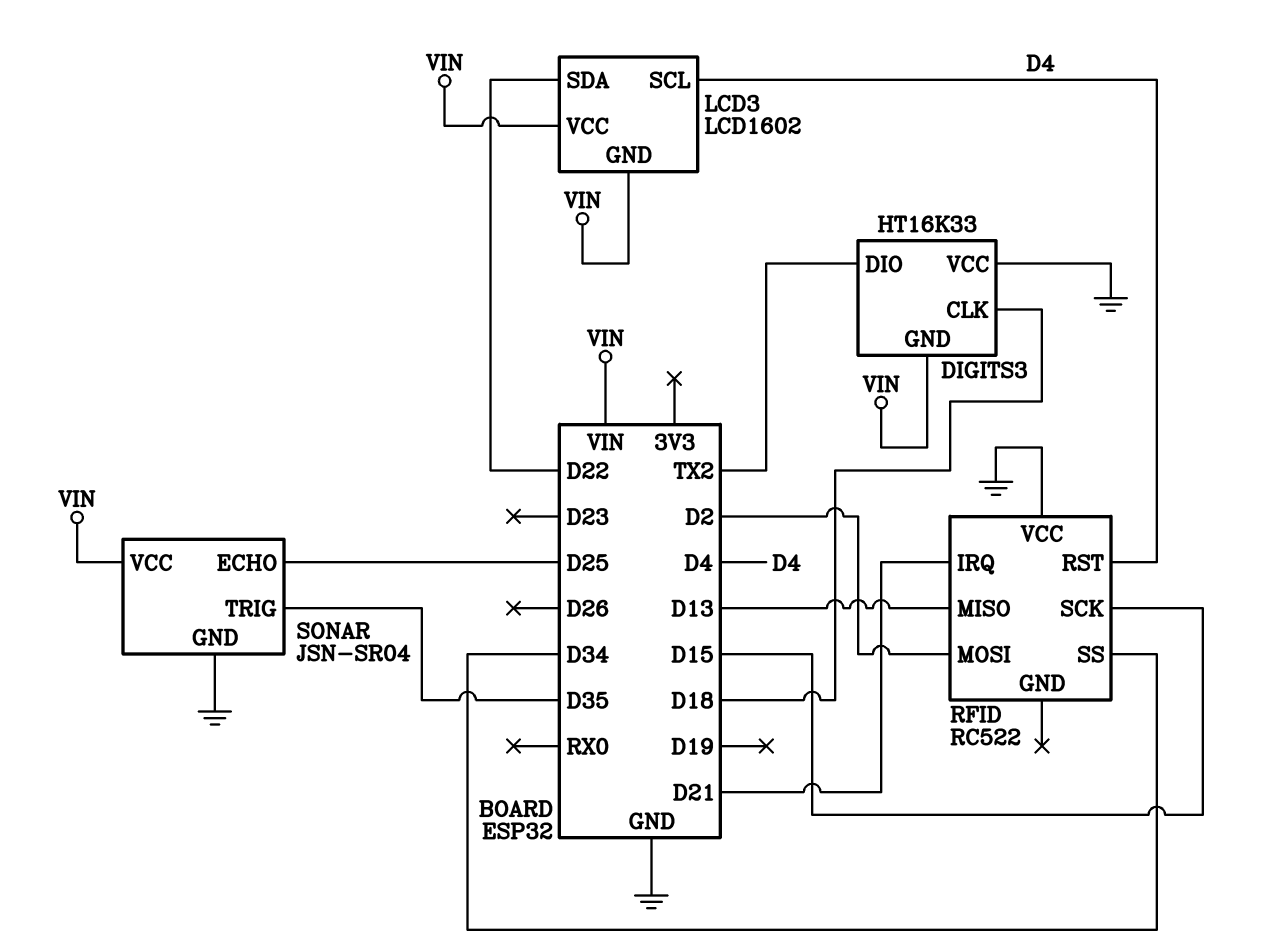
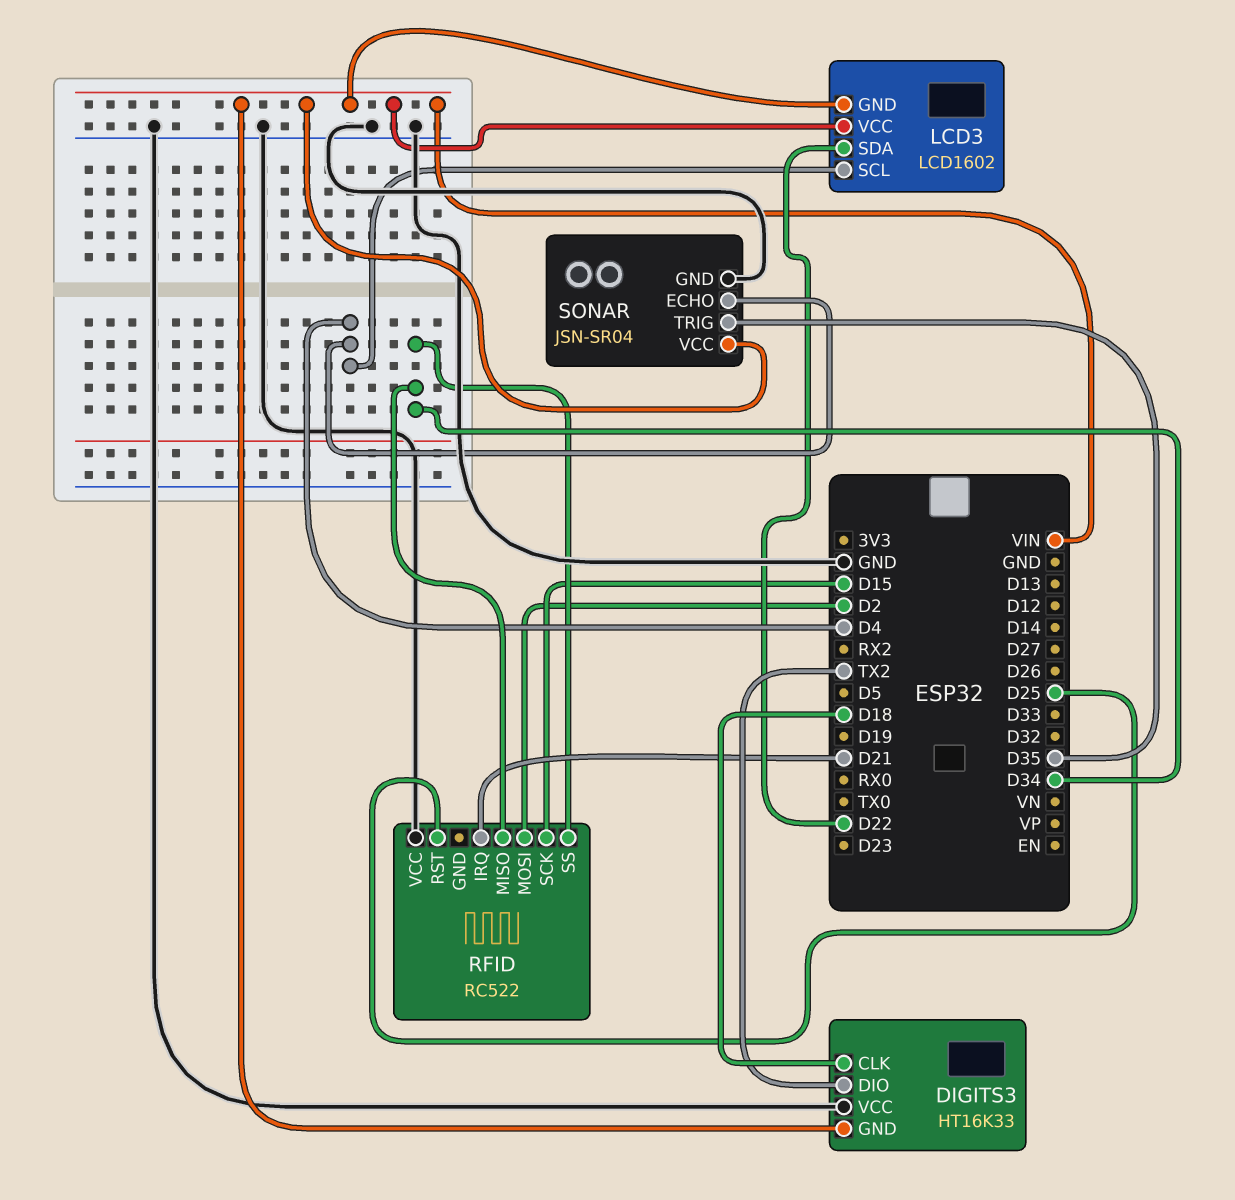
RFID pin MISO: D13 -> D34
RFID pin RST: D4 -> D25
SONAR pin ECHO: D25 -> D4

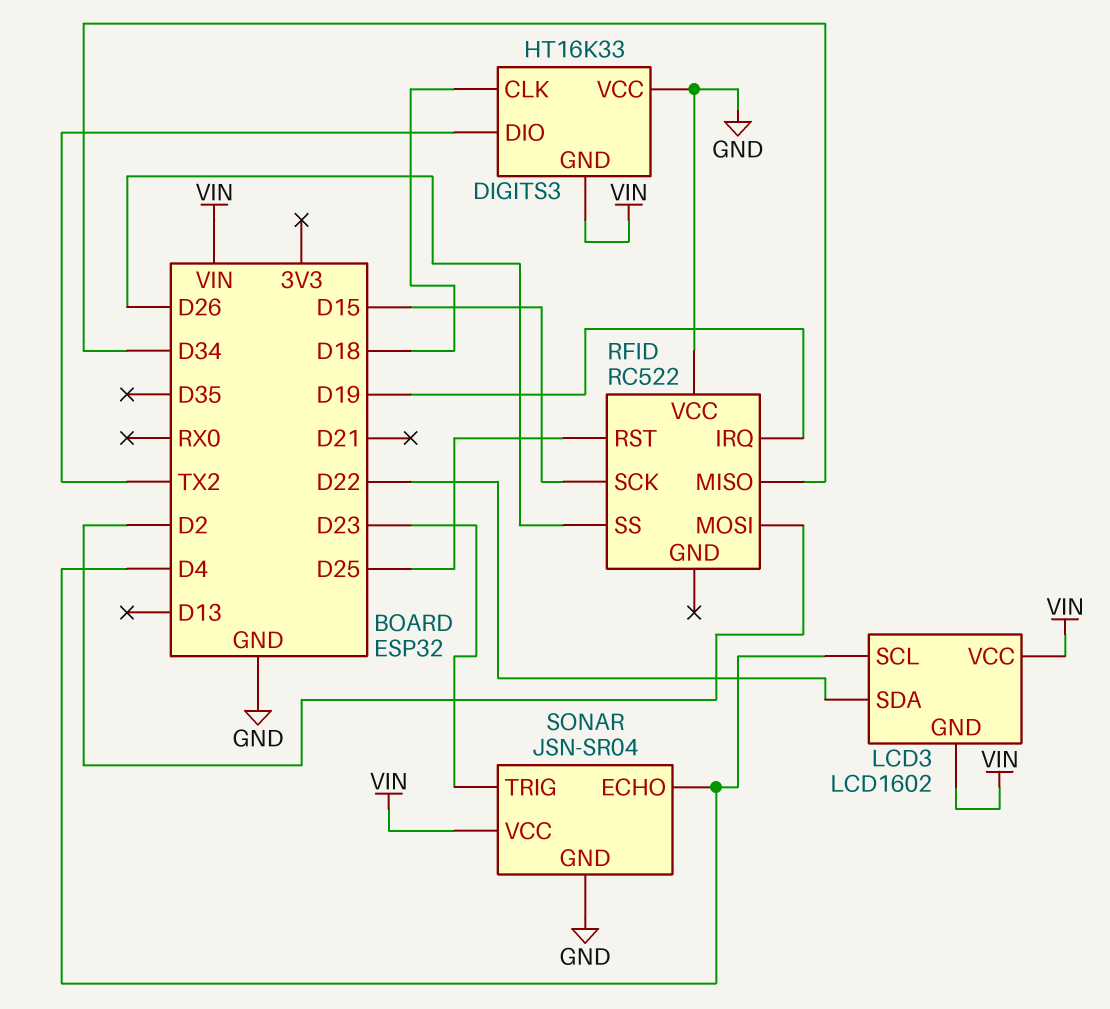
RFID pin IRQ: D21 -> D19
RFID pin SS: D34 -> D26
SONAR pin TRIG: D35 -> D23

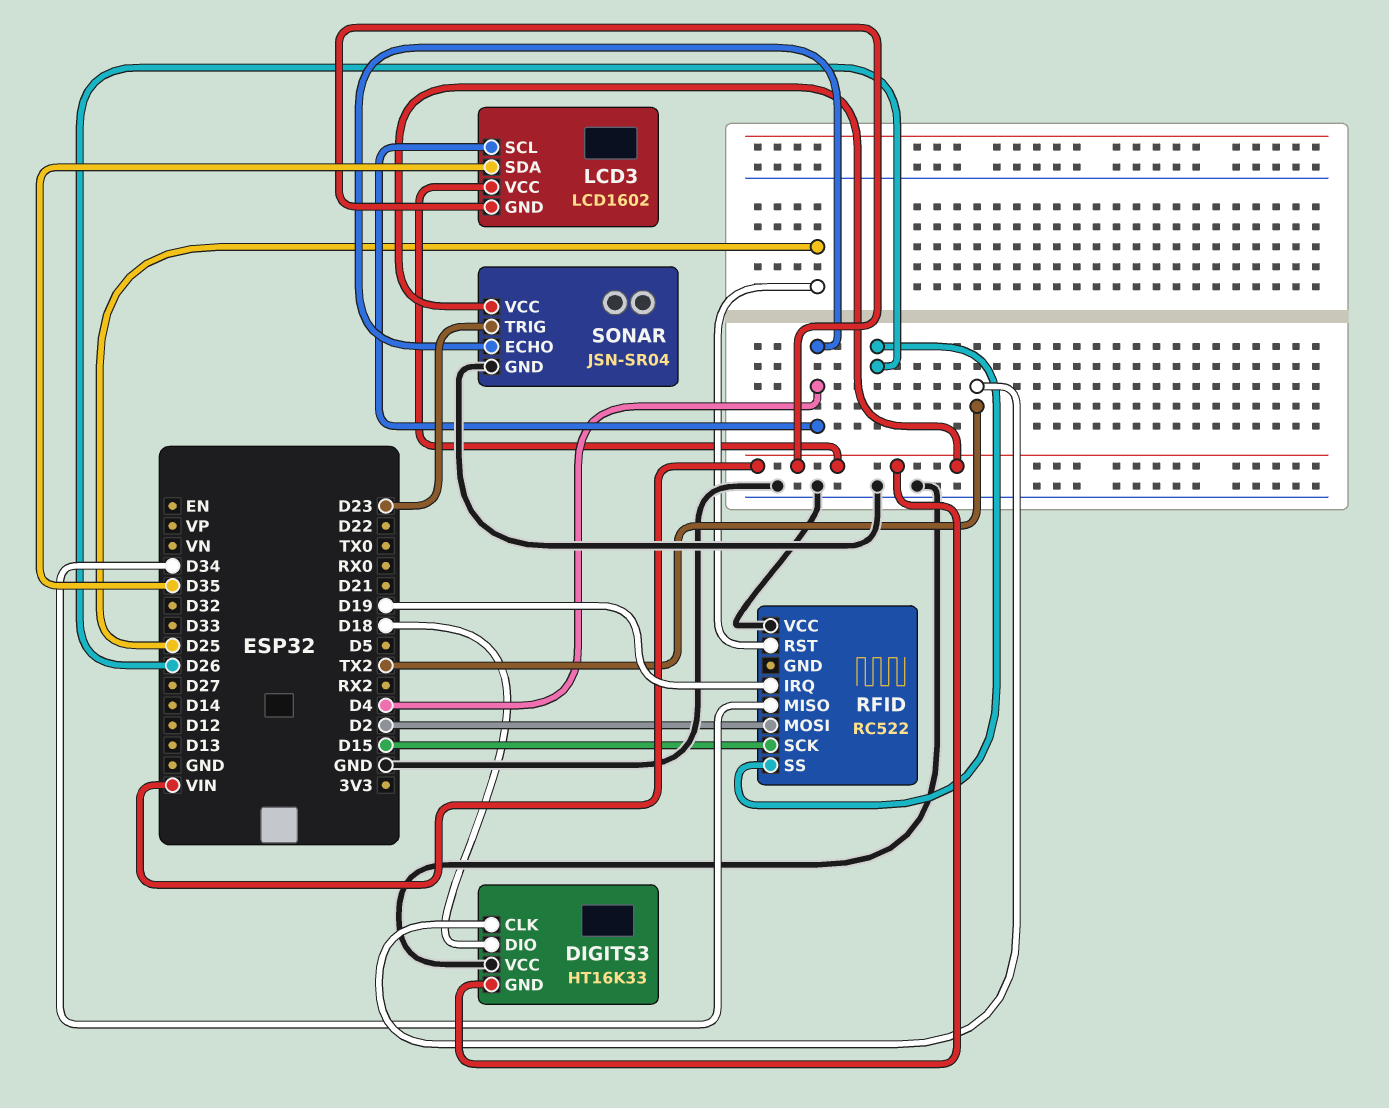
DIGITS3 pin CLK: D18 -> TX2
DIGITS3 pin DIO: TX2 -> D18
LCD3 pin SDA: D22 -> D35

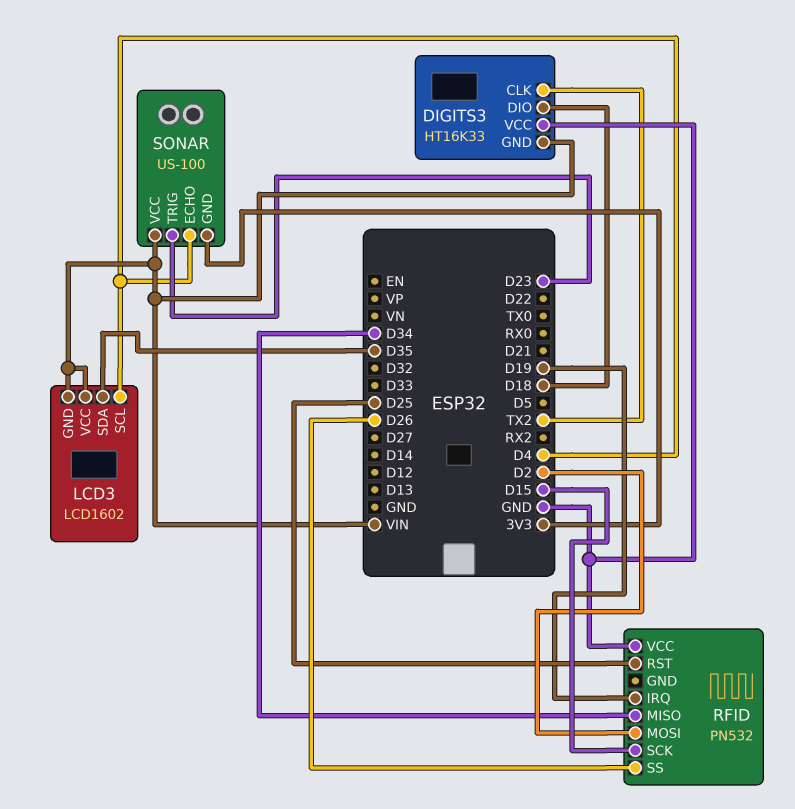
RFID: RC522 -> PN532
SONAR: JSN-SR04 -> US-100
SONAR pin GND: GND -> 3V3

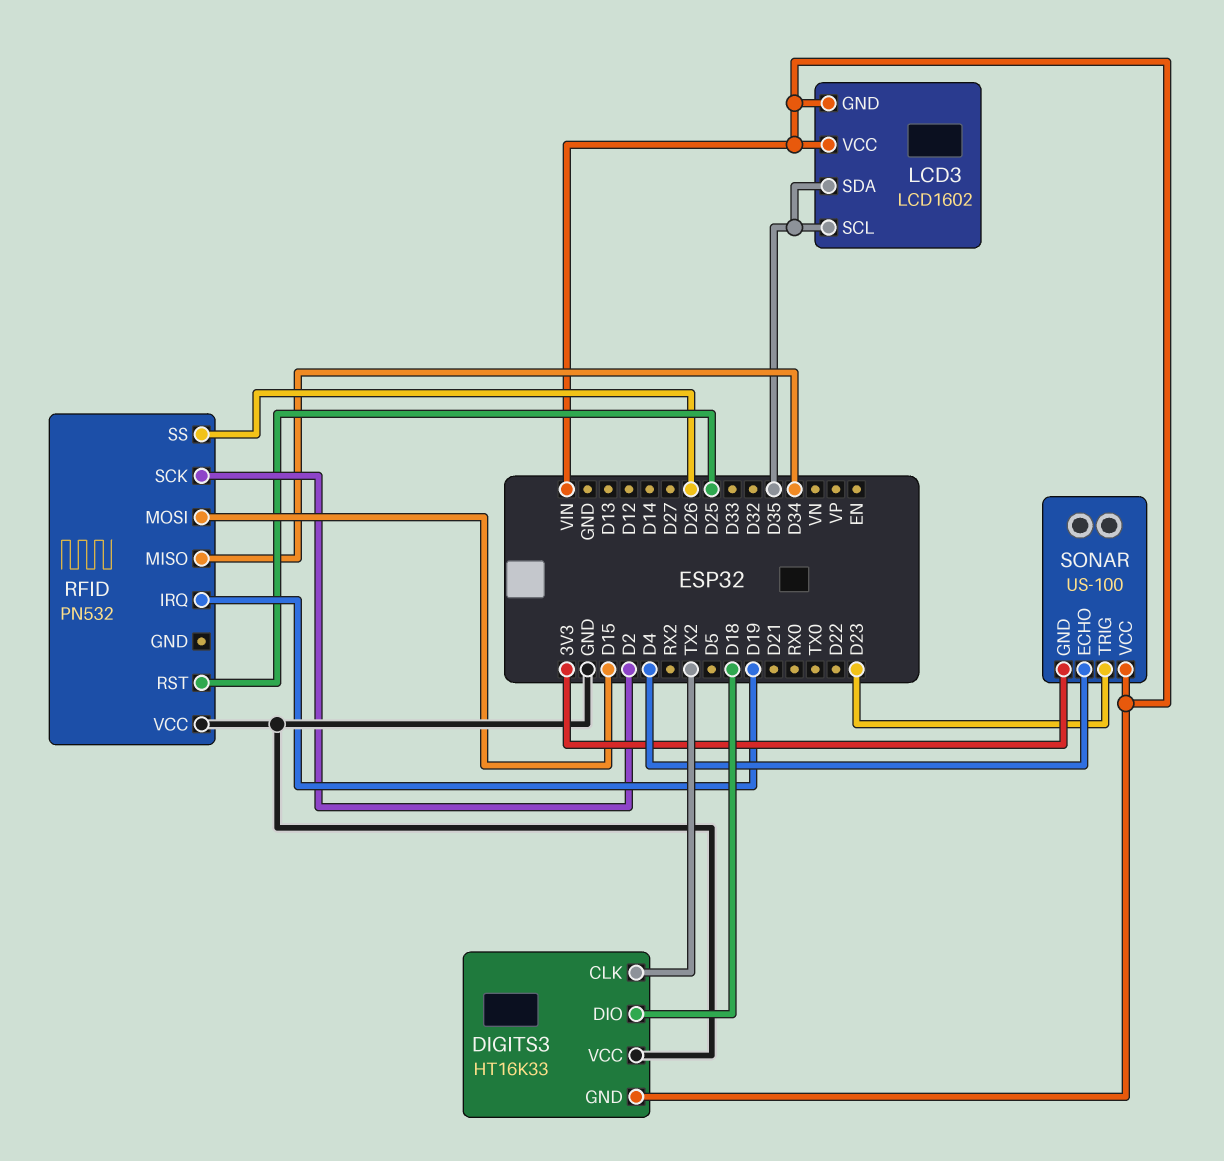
LCD3 pin SCL: D4 -> D35
RFID pin MOSI: D2 -> D15
RFID pin SCK: D15 -> D2

